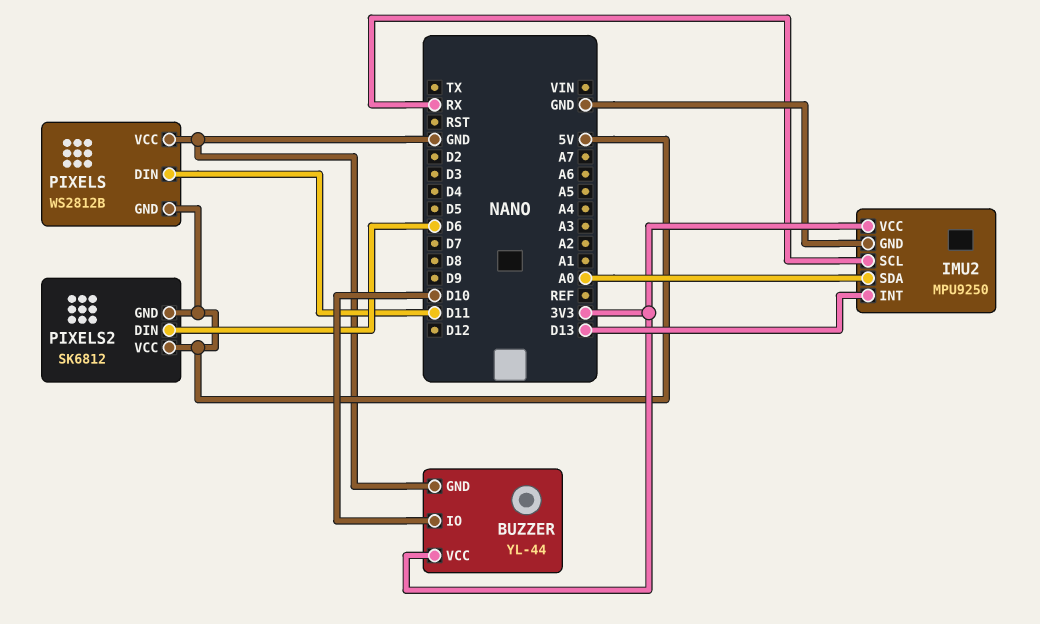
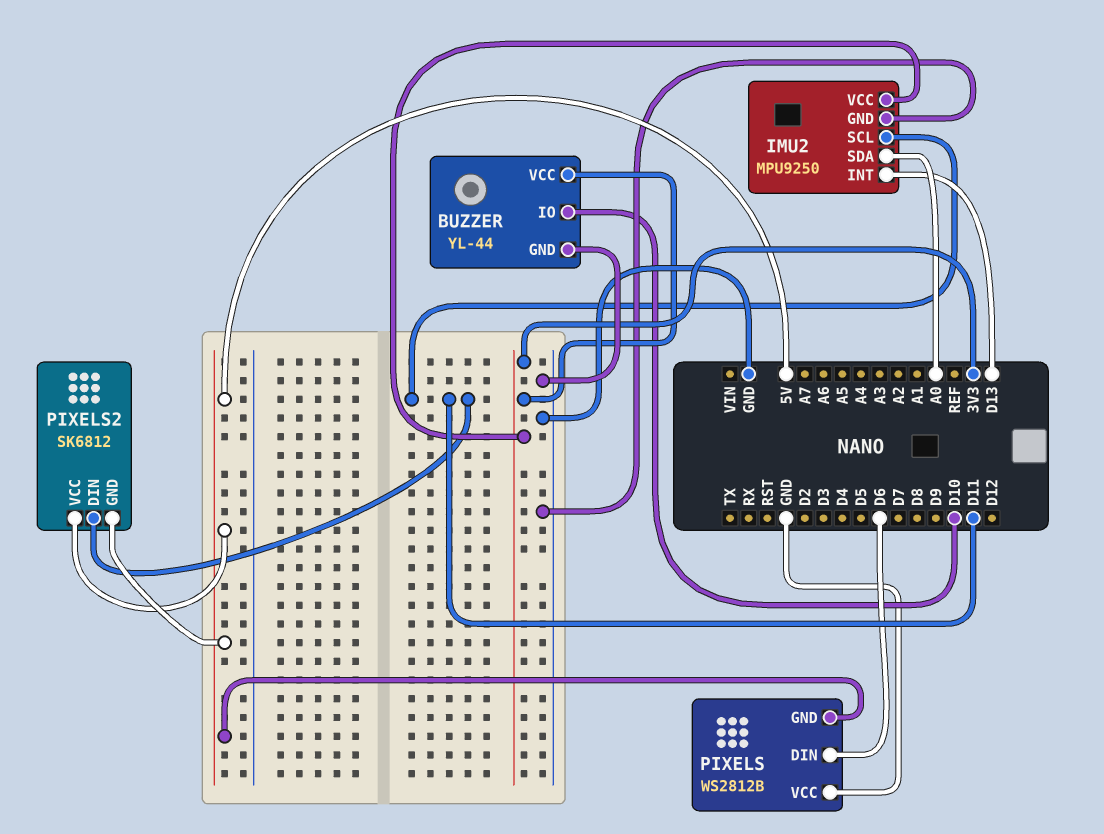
IMU2 pin SCL: RX -> D11
PIXELS pin DIN: D11 -> D6
PIXELS2 pin DIN: D6 -> D11

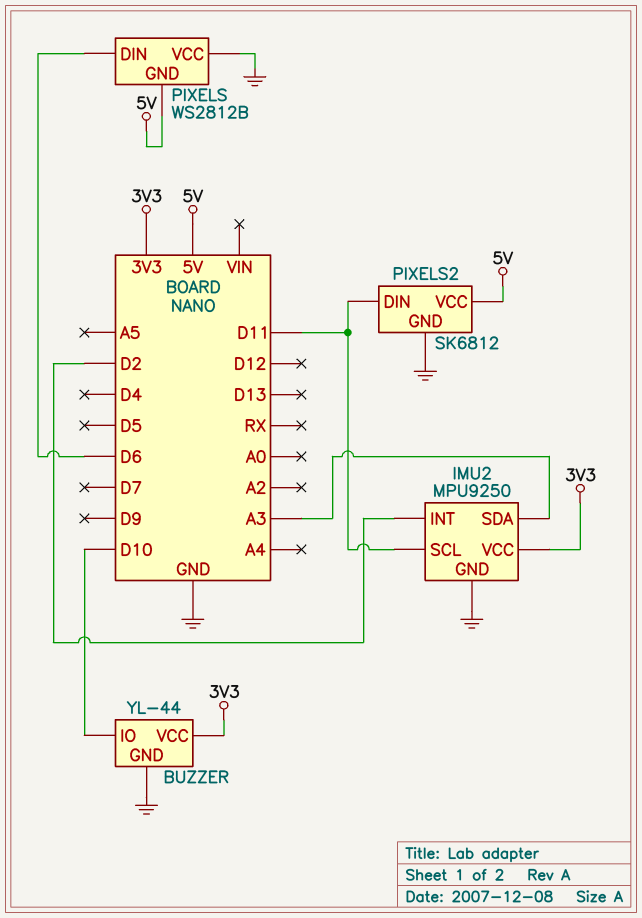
IMU2 pin INT: D13 -> D2
IMU2 pin SDA: A0 -> A3
PIXELS2 pin GND: 5V -> GND

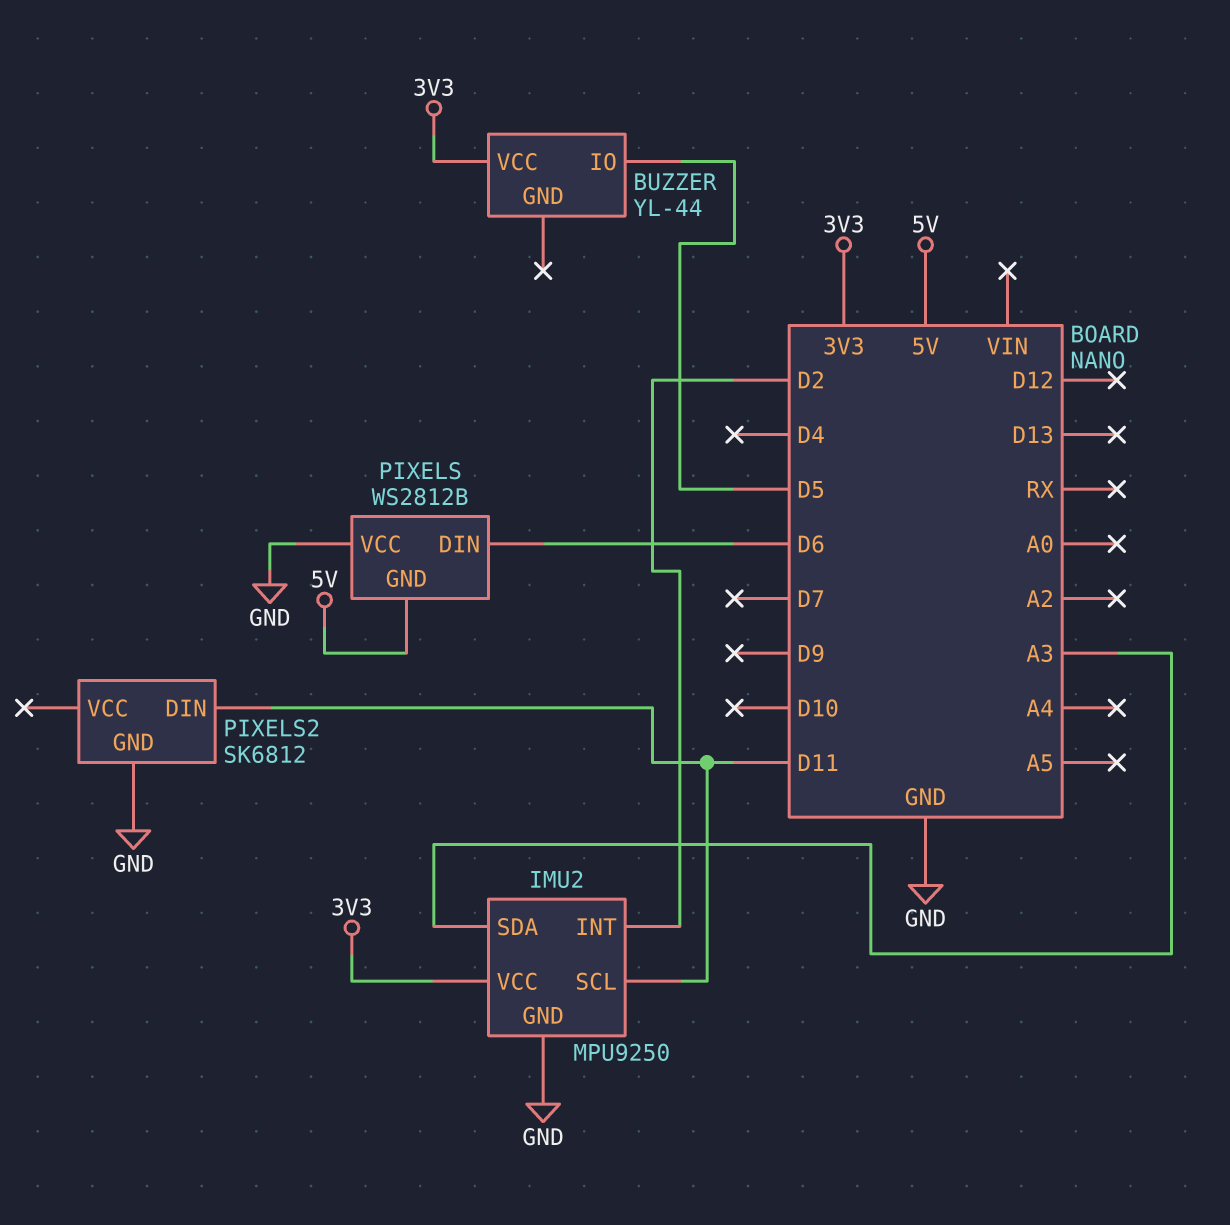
BUZZER pin GND: GND -> none
BUZZER pin IO: D10 -> D5
PIXELS2 pin VCC: 5V -> none

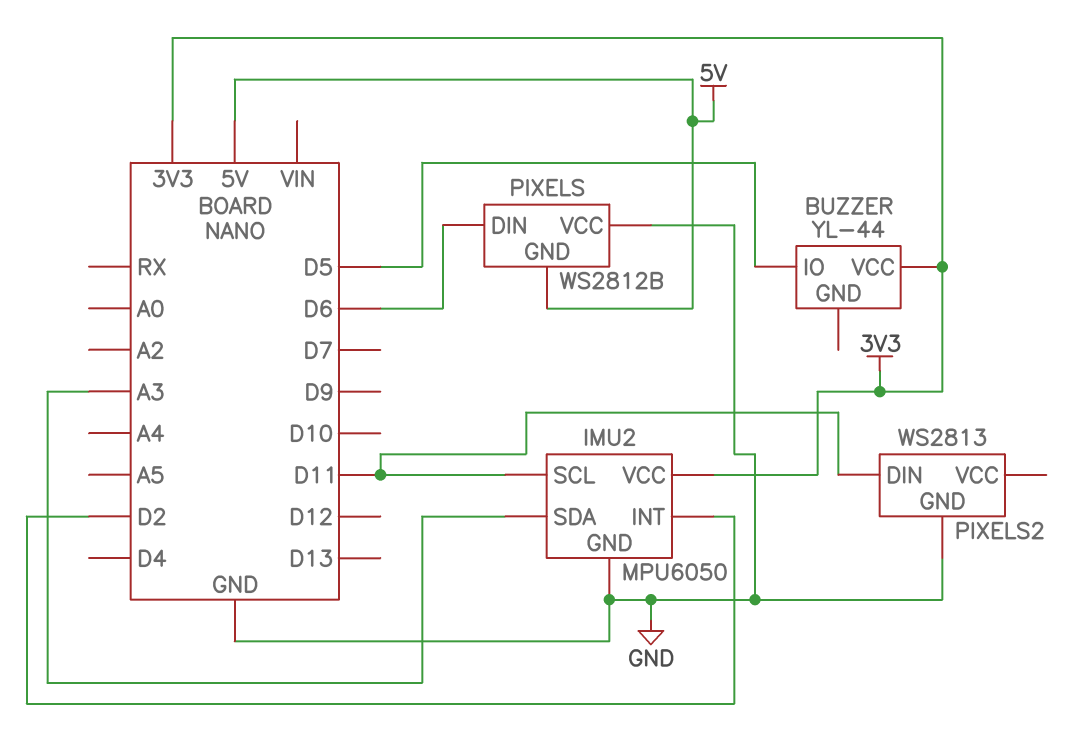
IMU2: MPU9250 -> MPU6050
PIXELS2: SK6812 -> WS2813

